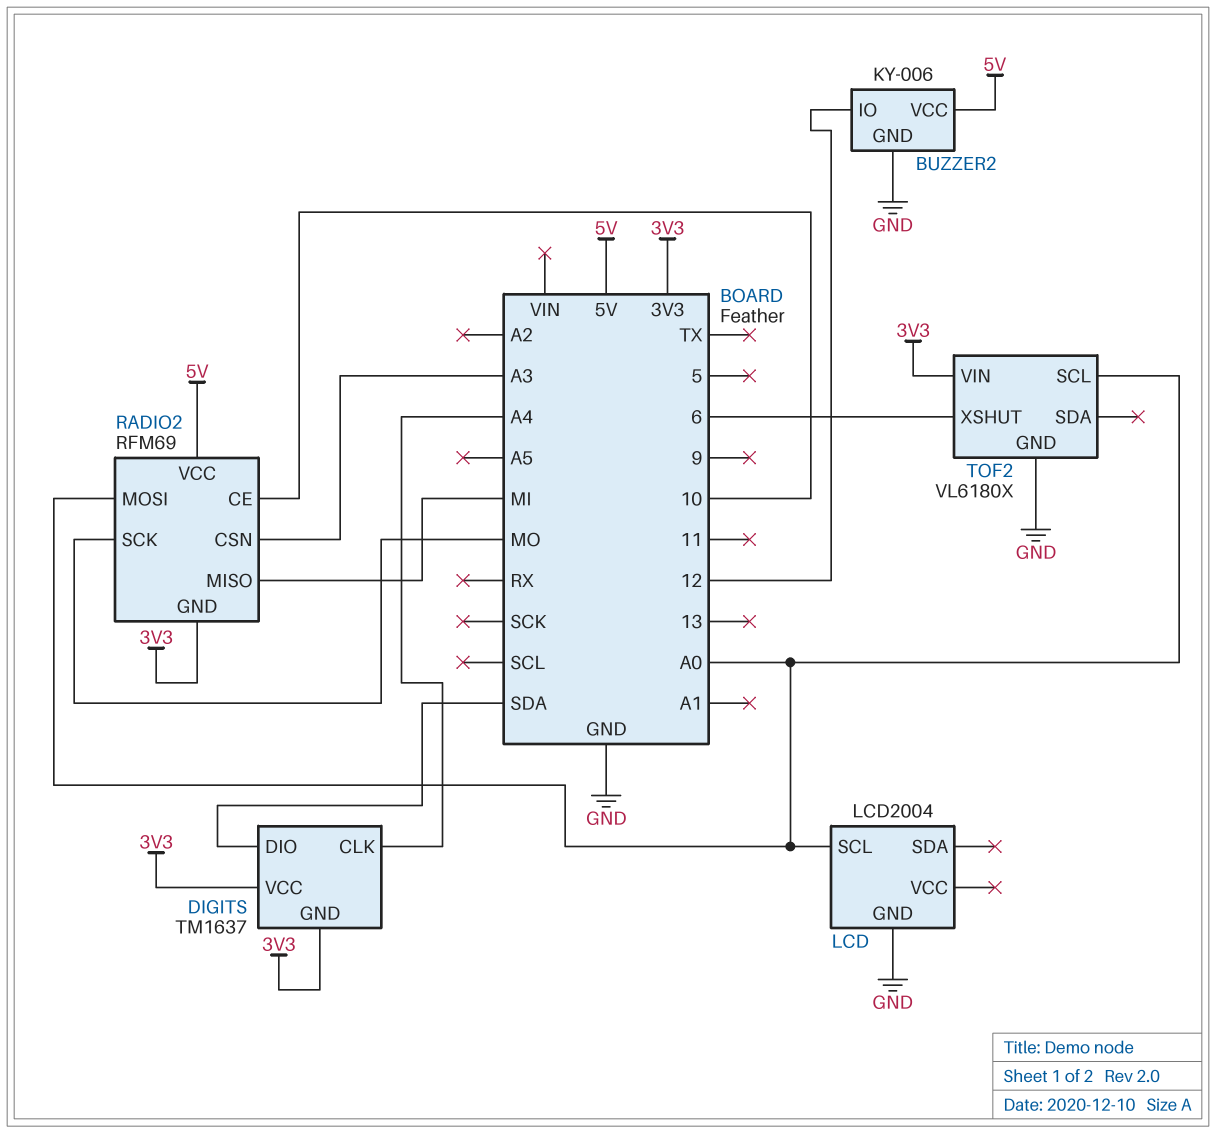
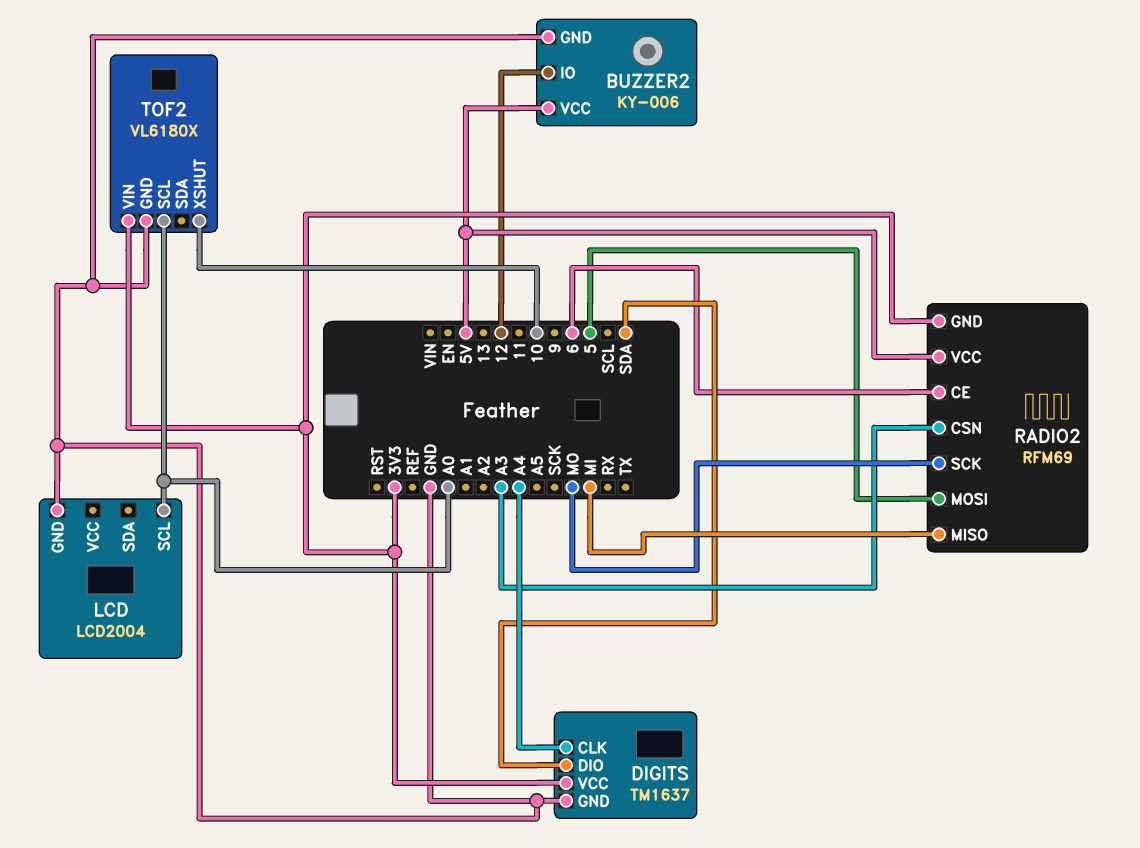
DIGITS pin GND: 3V3 -> GND
RADIO2 pin CE: 10 -> 6
RADIO2 pin MOSI: A0 -> 5
TOF2 pin XSHUT: 6 -> 10

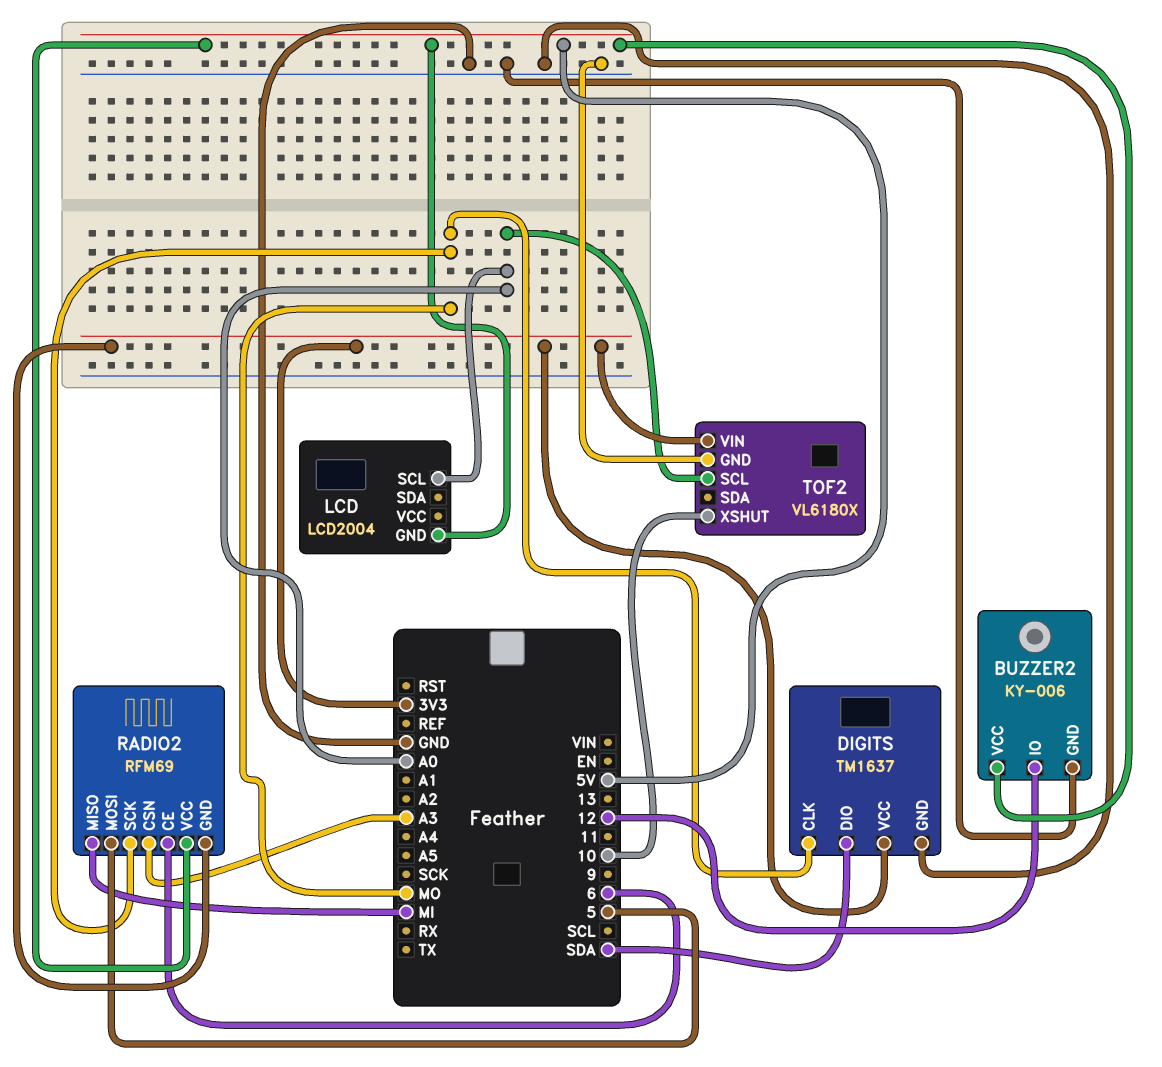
DIGITS pin CLK: A4 -> MO
LCD pin GND: GND -> 5V

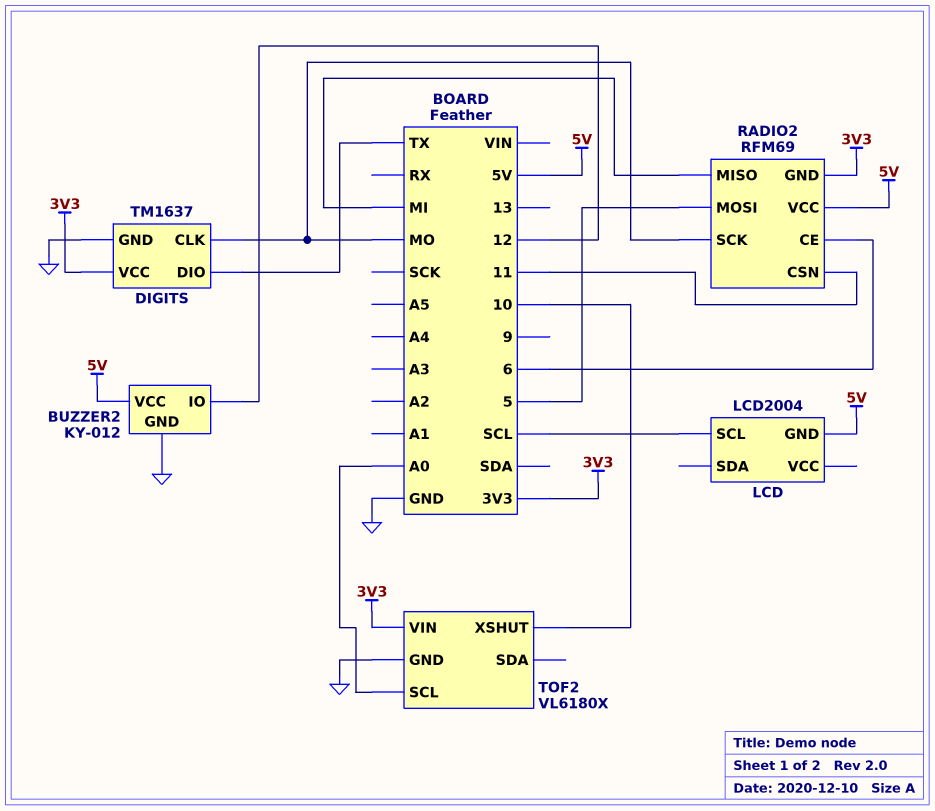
BUZZER2: KY-006 -> KY-012
DIGITS pin DIO: SDA -> TX
LCD pin SCL: A0 -> SCL
RADIO2 pin CSN: A3 -> 11

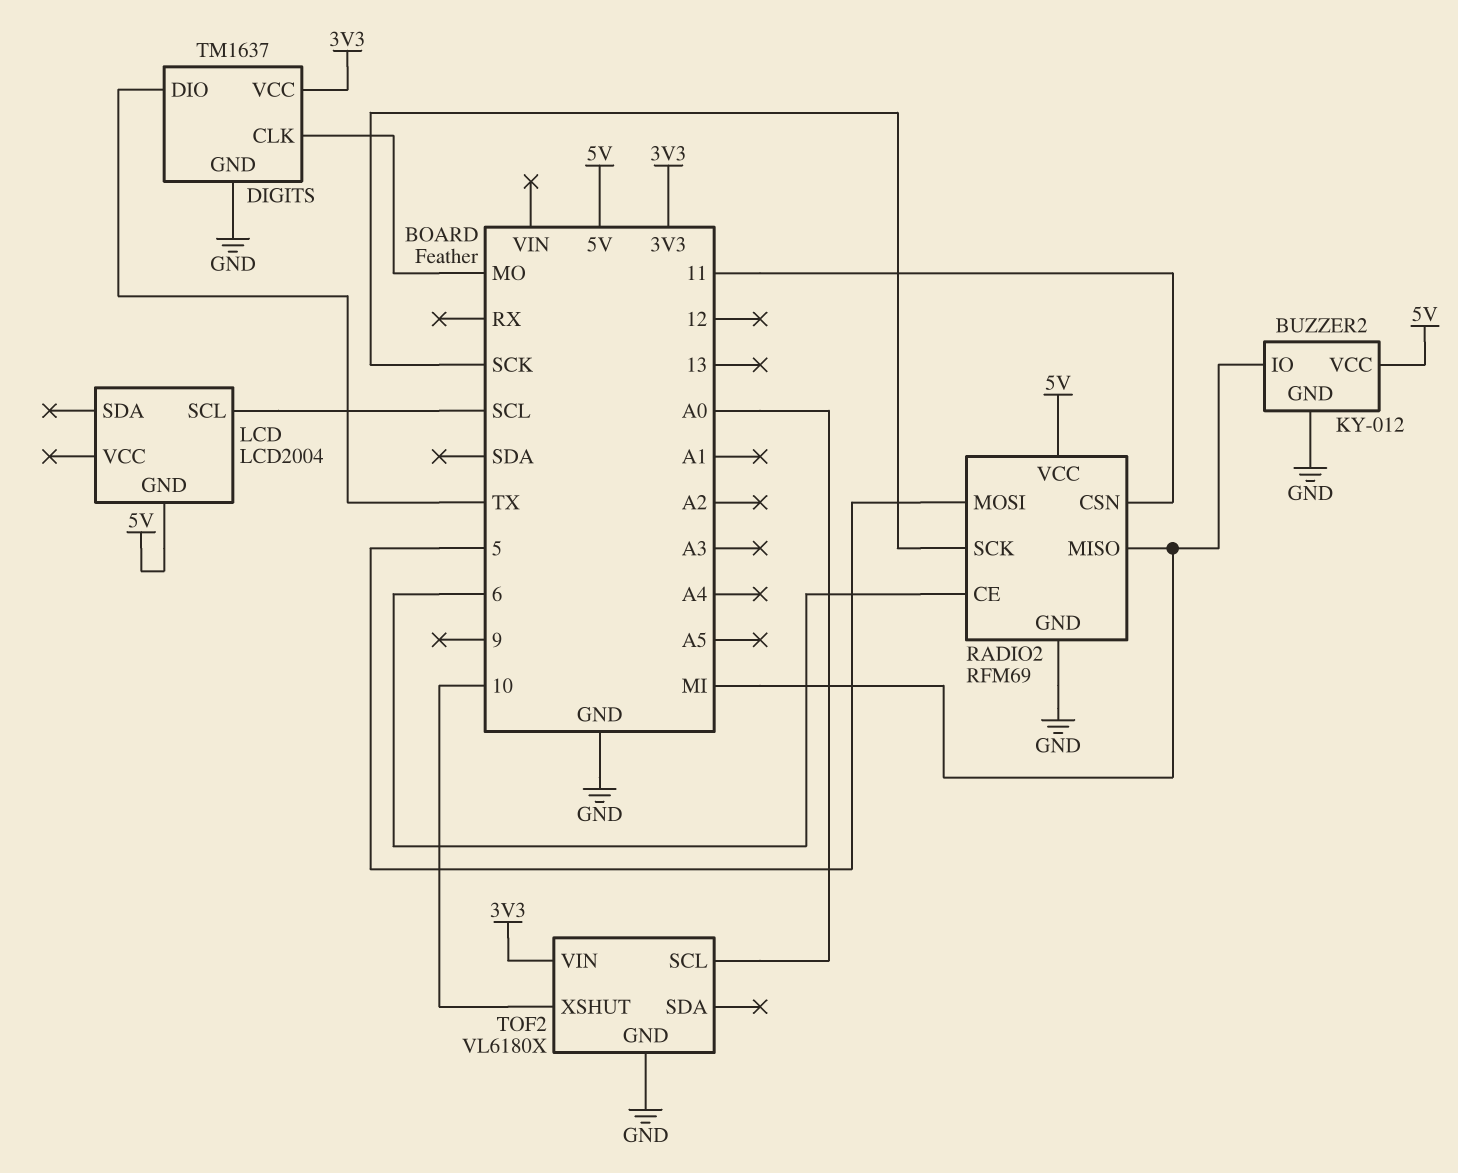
BUZZER2 pin IO: 12 -> MI
RADIO2 pin GND: 3V3 -> GND
RADIO2 pin SCK: MO -> SCK

